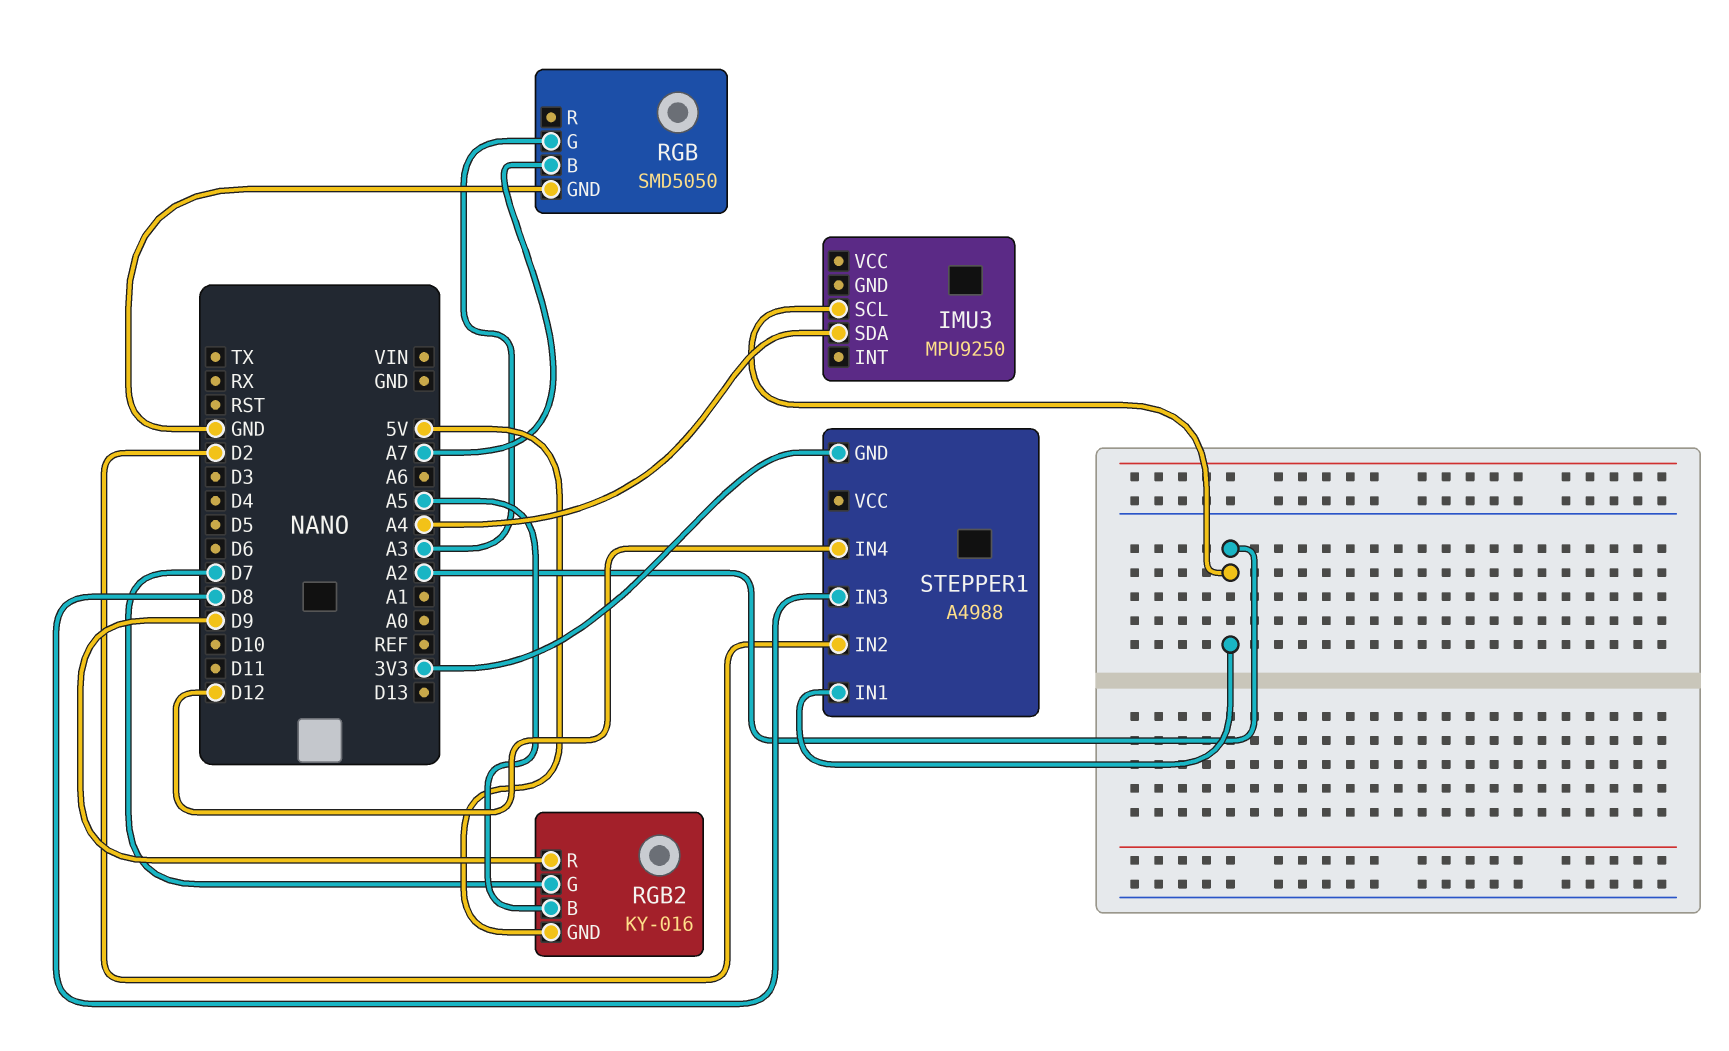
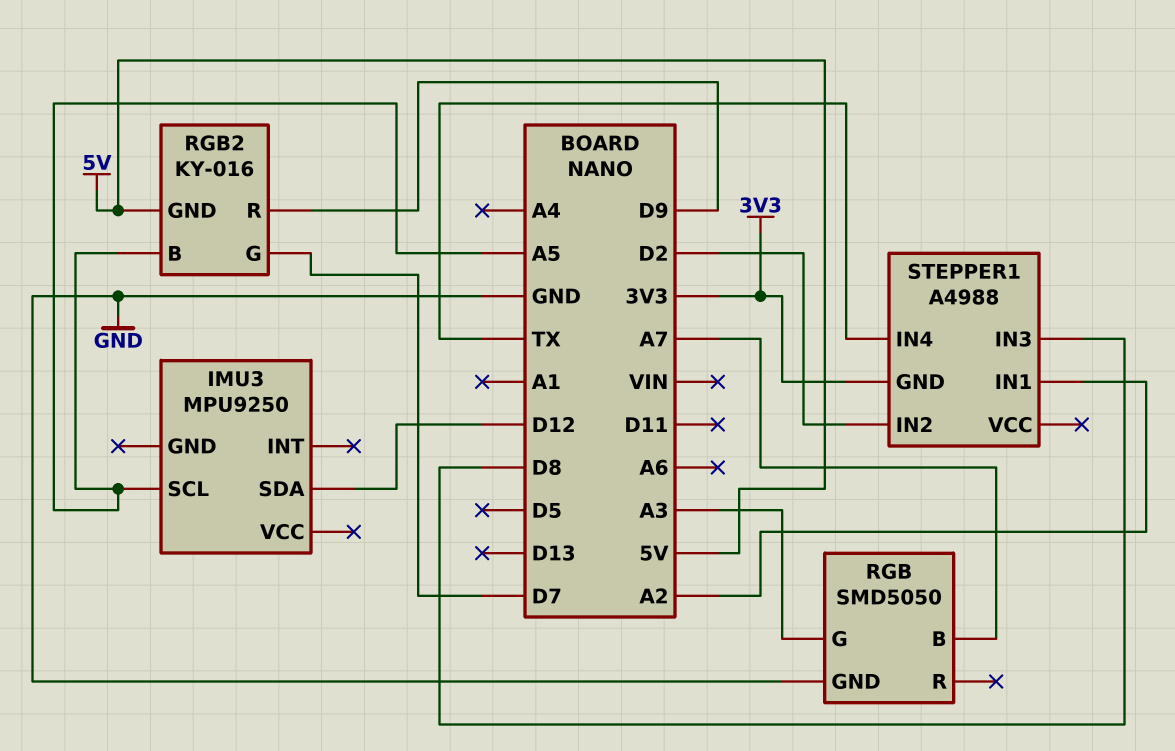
IMU3 pin SCL: A2 -> A5
IMU3 pin SDA: A4 -> D12
STEPPER1 pin IN4: D12 -> TX

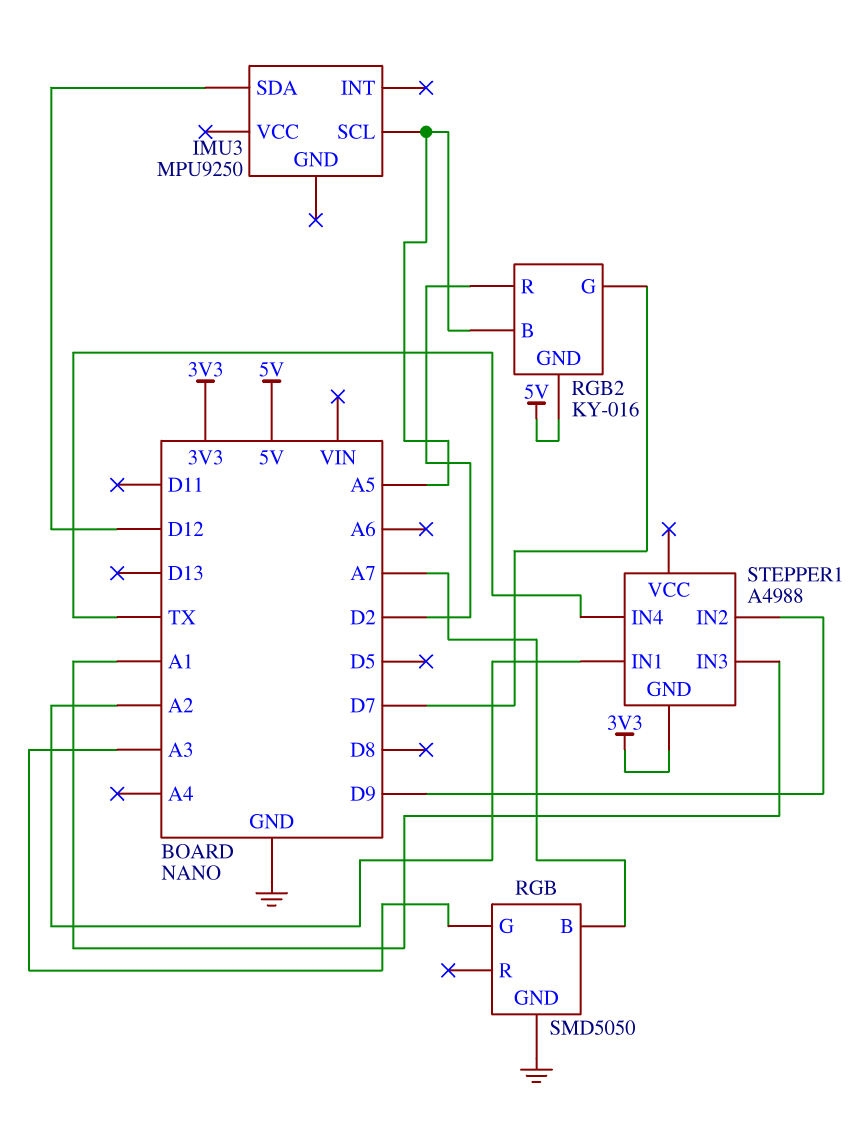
RGB2 pin R: D9 -> D2
STEPPER1 pin IN2: D2 -> D9
STEPPER1 pin IN3: D8 -> A1

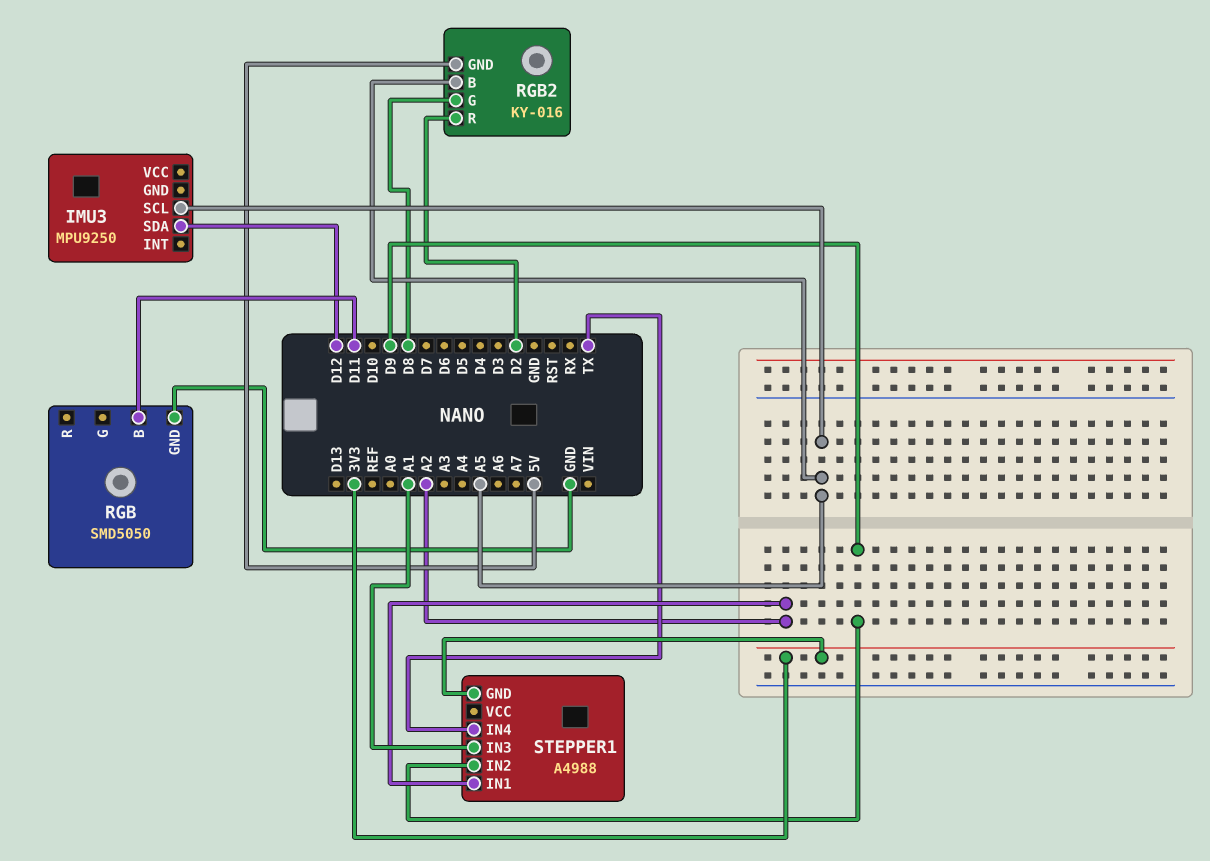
RGB pin B: A7 -> D11
RGB pin G: A3 -> none
RGB2 pin G: D7 -> D8

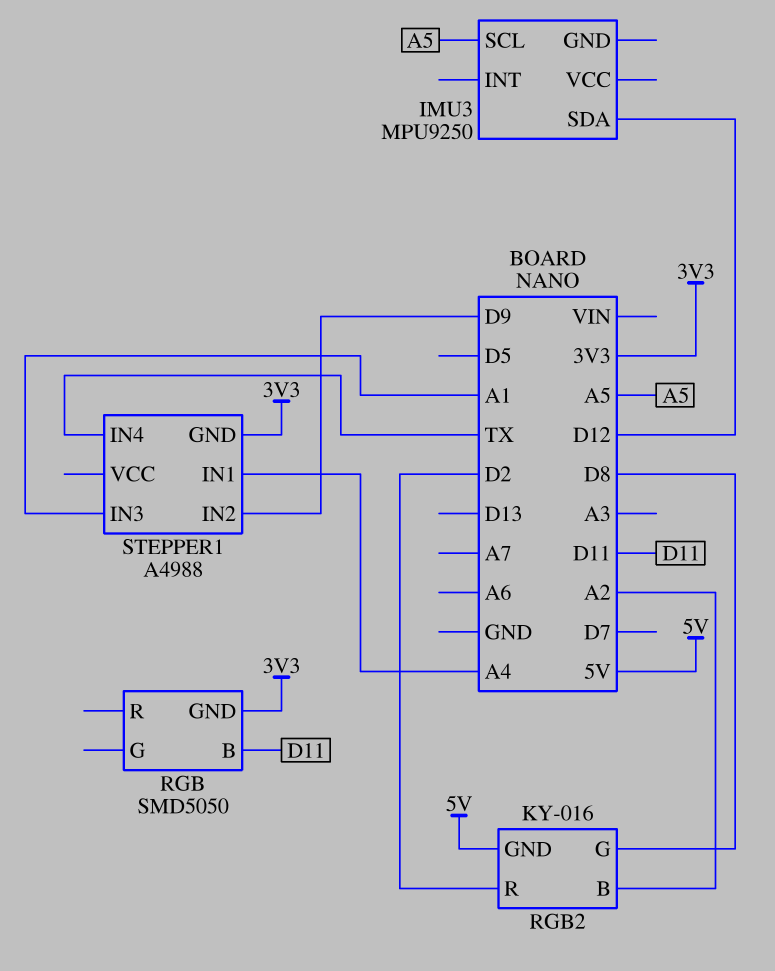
RGB pin GND: GND -> 3V3
RGB2 pin B: A5 -> A2
STEPPER1 pin IN1: A2 -> A4

